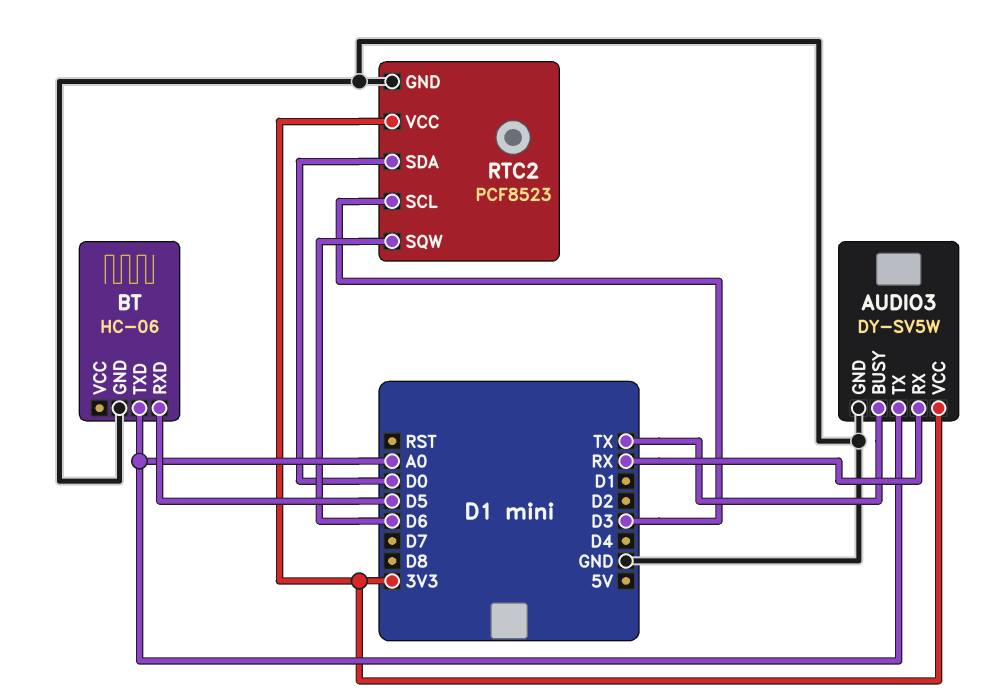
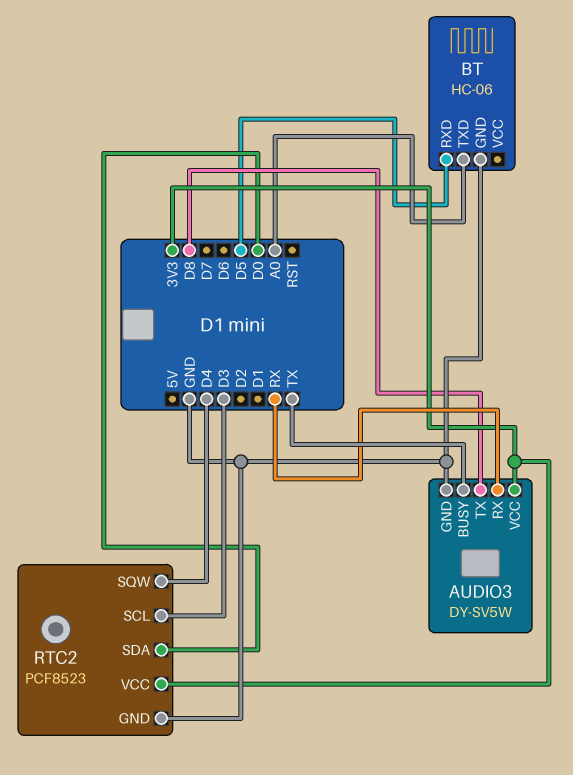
AUDIO3 pin TX: A0 -> D8
RTC2 pin SQW: D6 -> D4

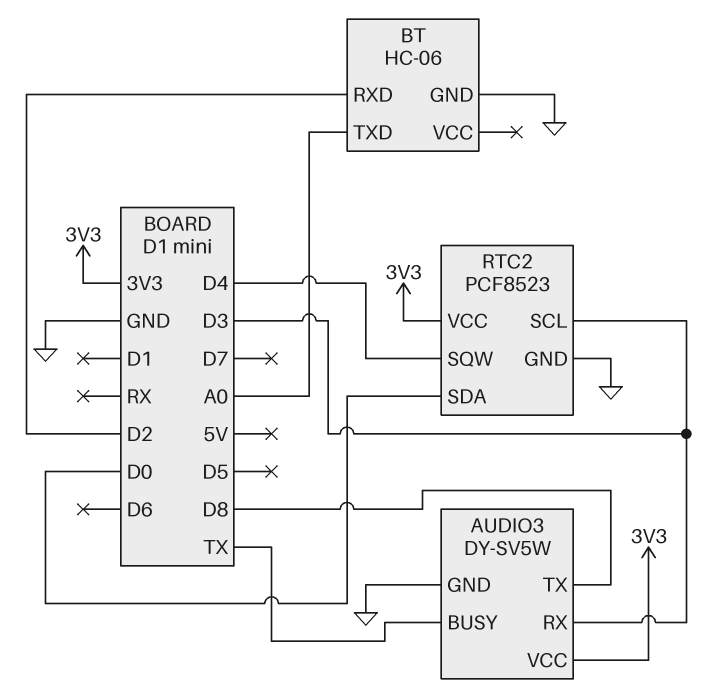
AUDIO3 pin RX: RX -> D3
BT pin RXD: D5 -> D2

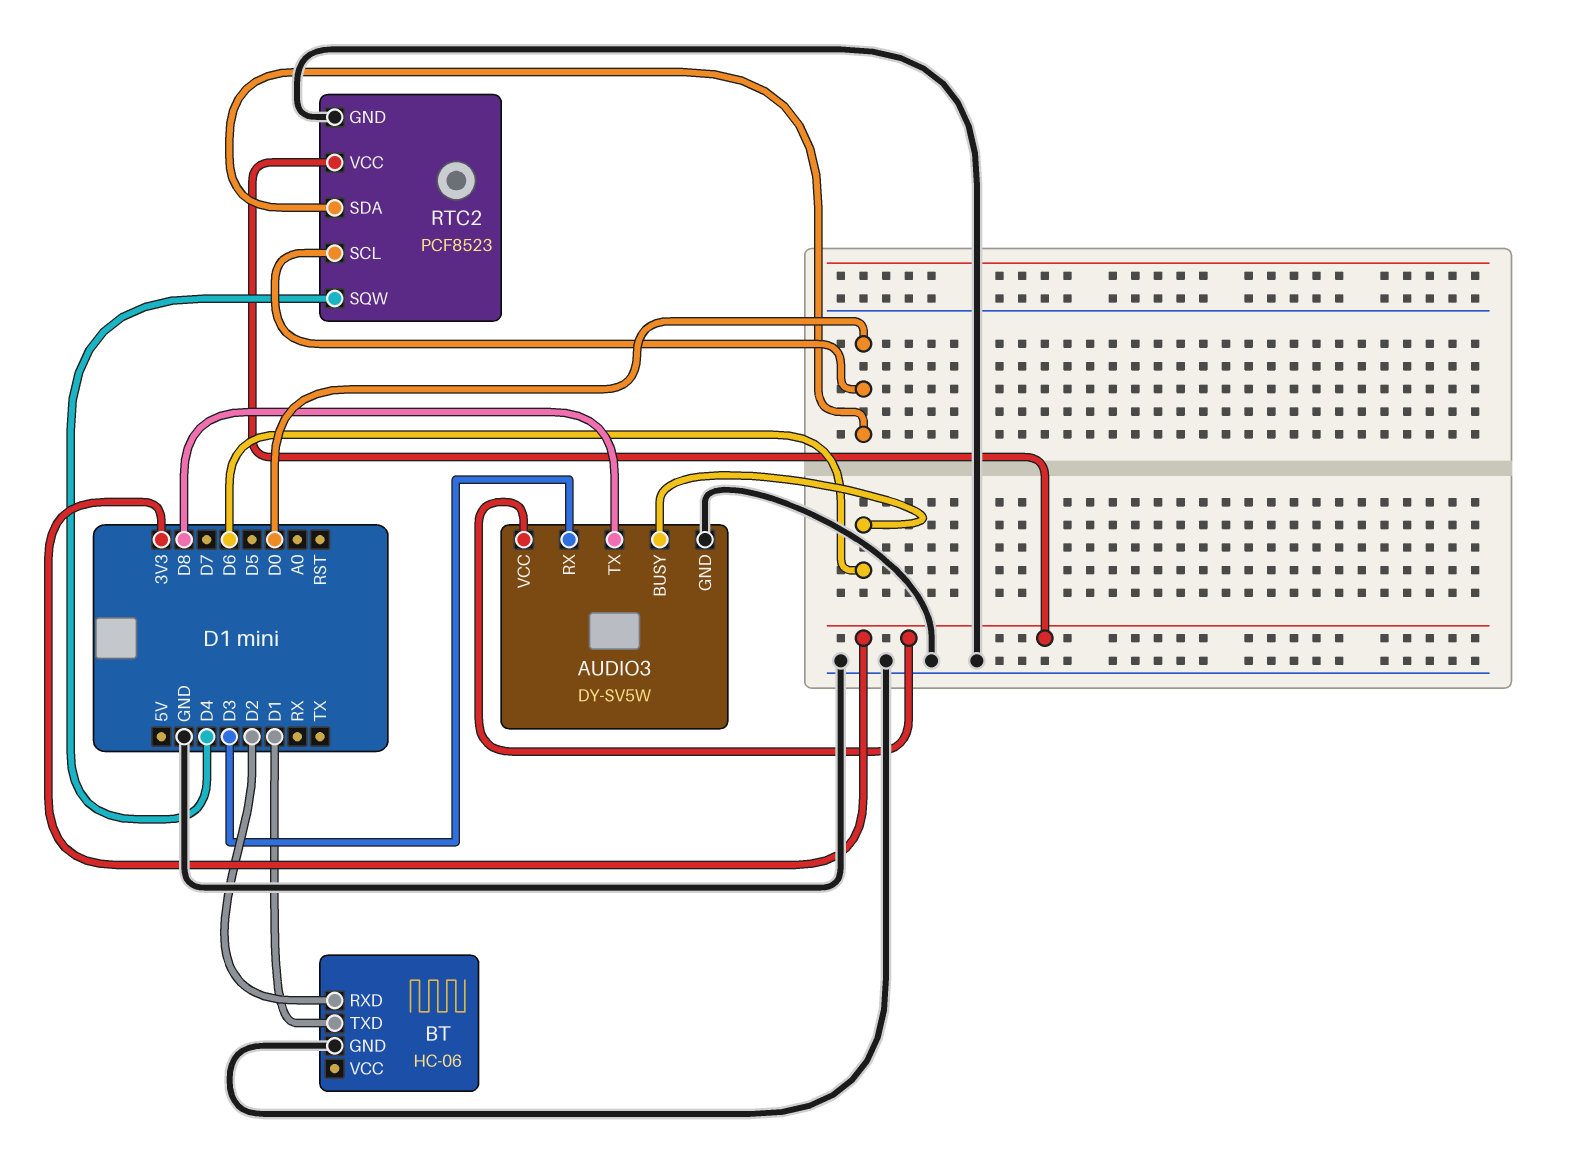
AUDIO3 pin BUSY: TX -> D6
BT pin TXD: A0 -> D1
RTC2 pin SCL: D3 -> D0

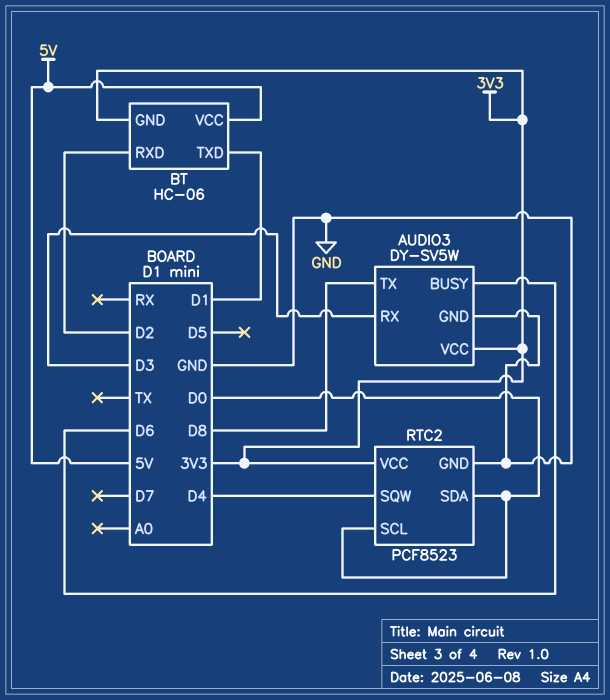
BT pin GND: GND -> 3V3
BT pin VCC: none -> 5V

